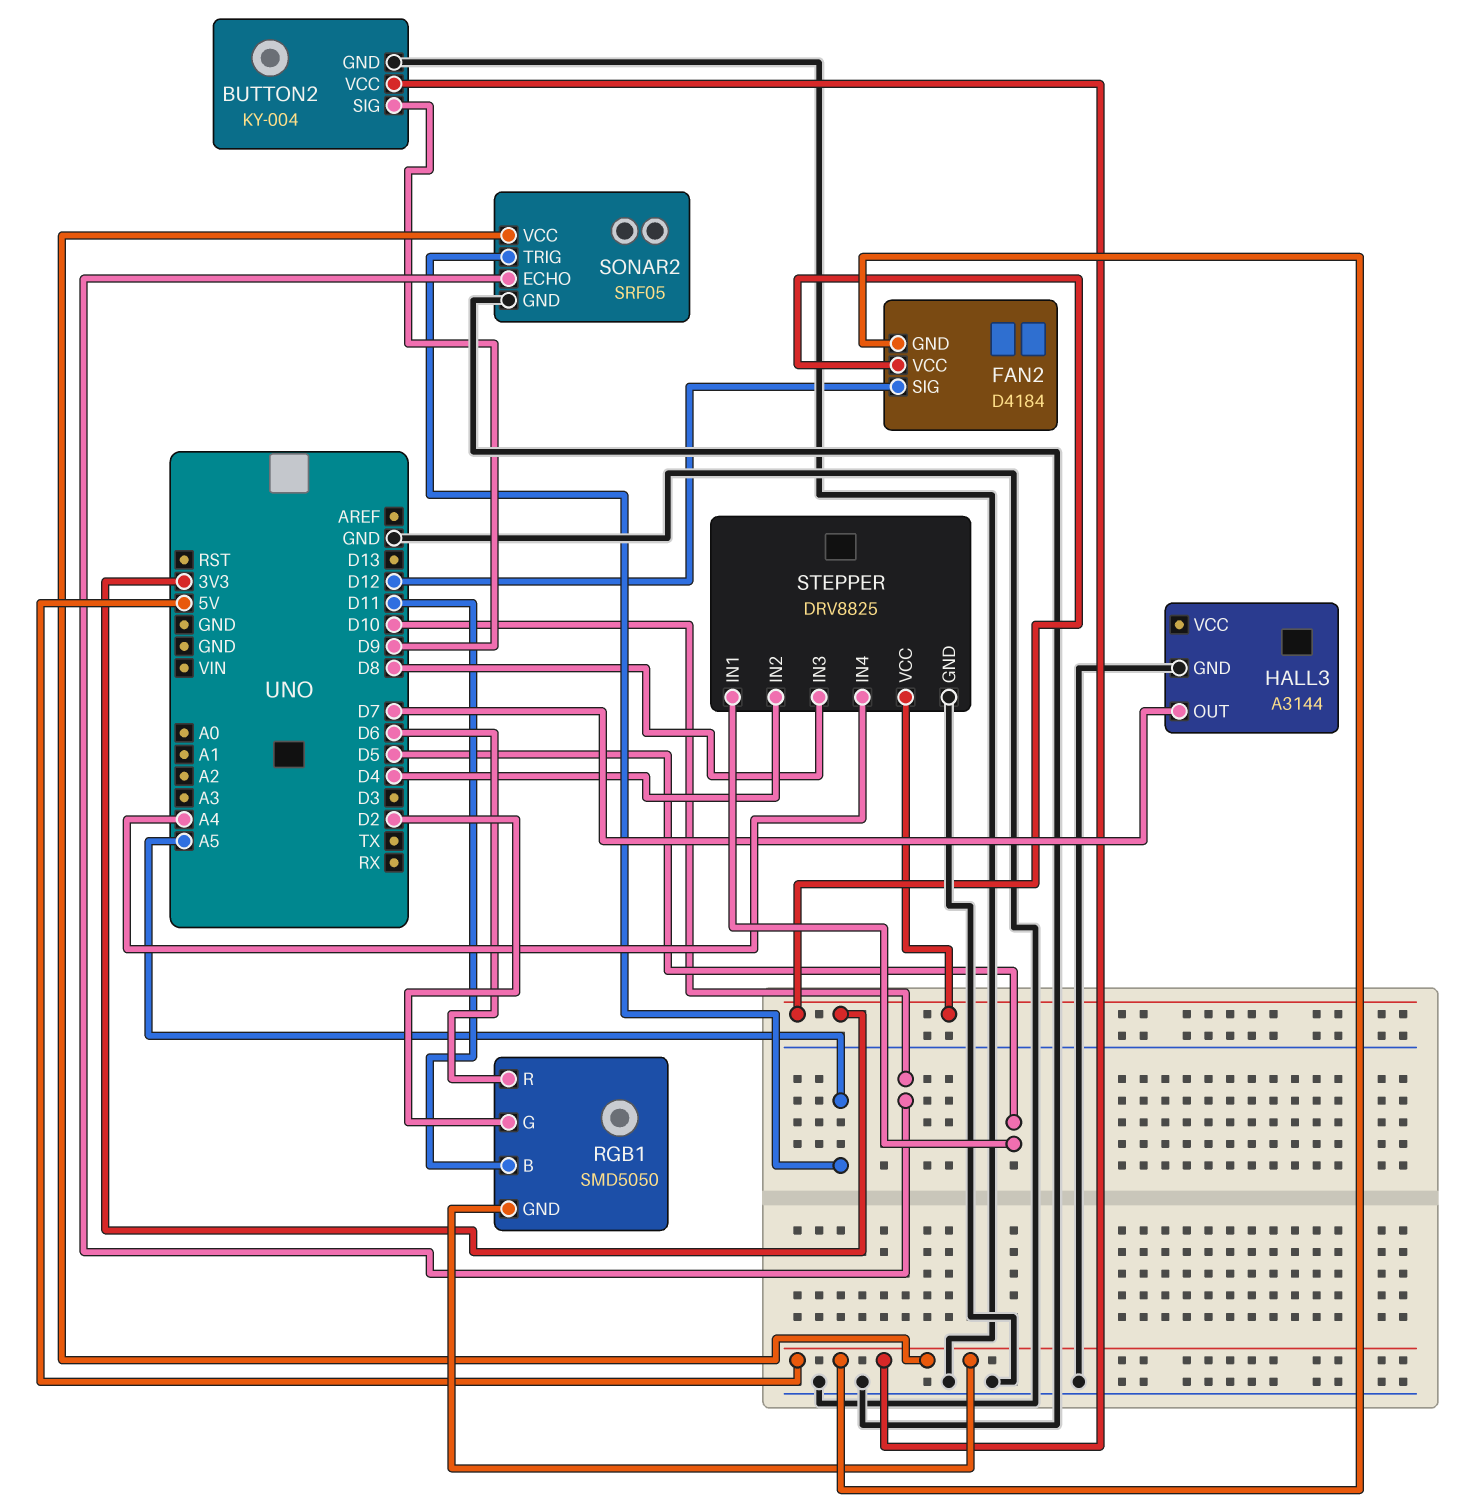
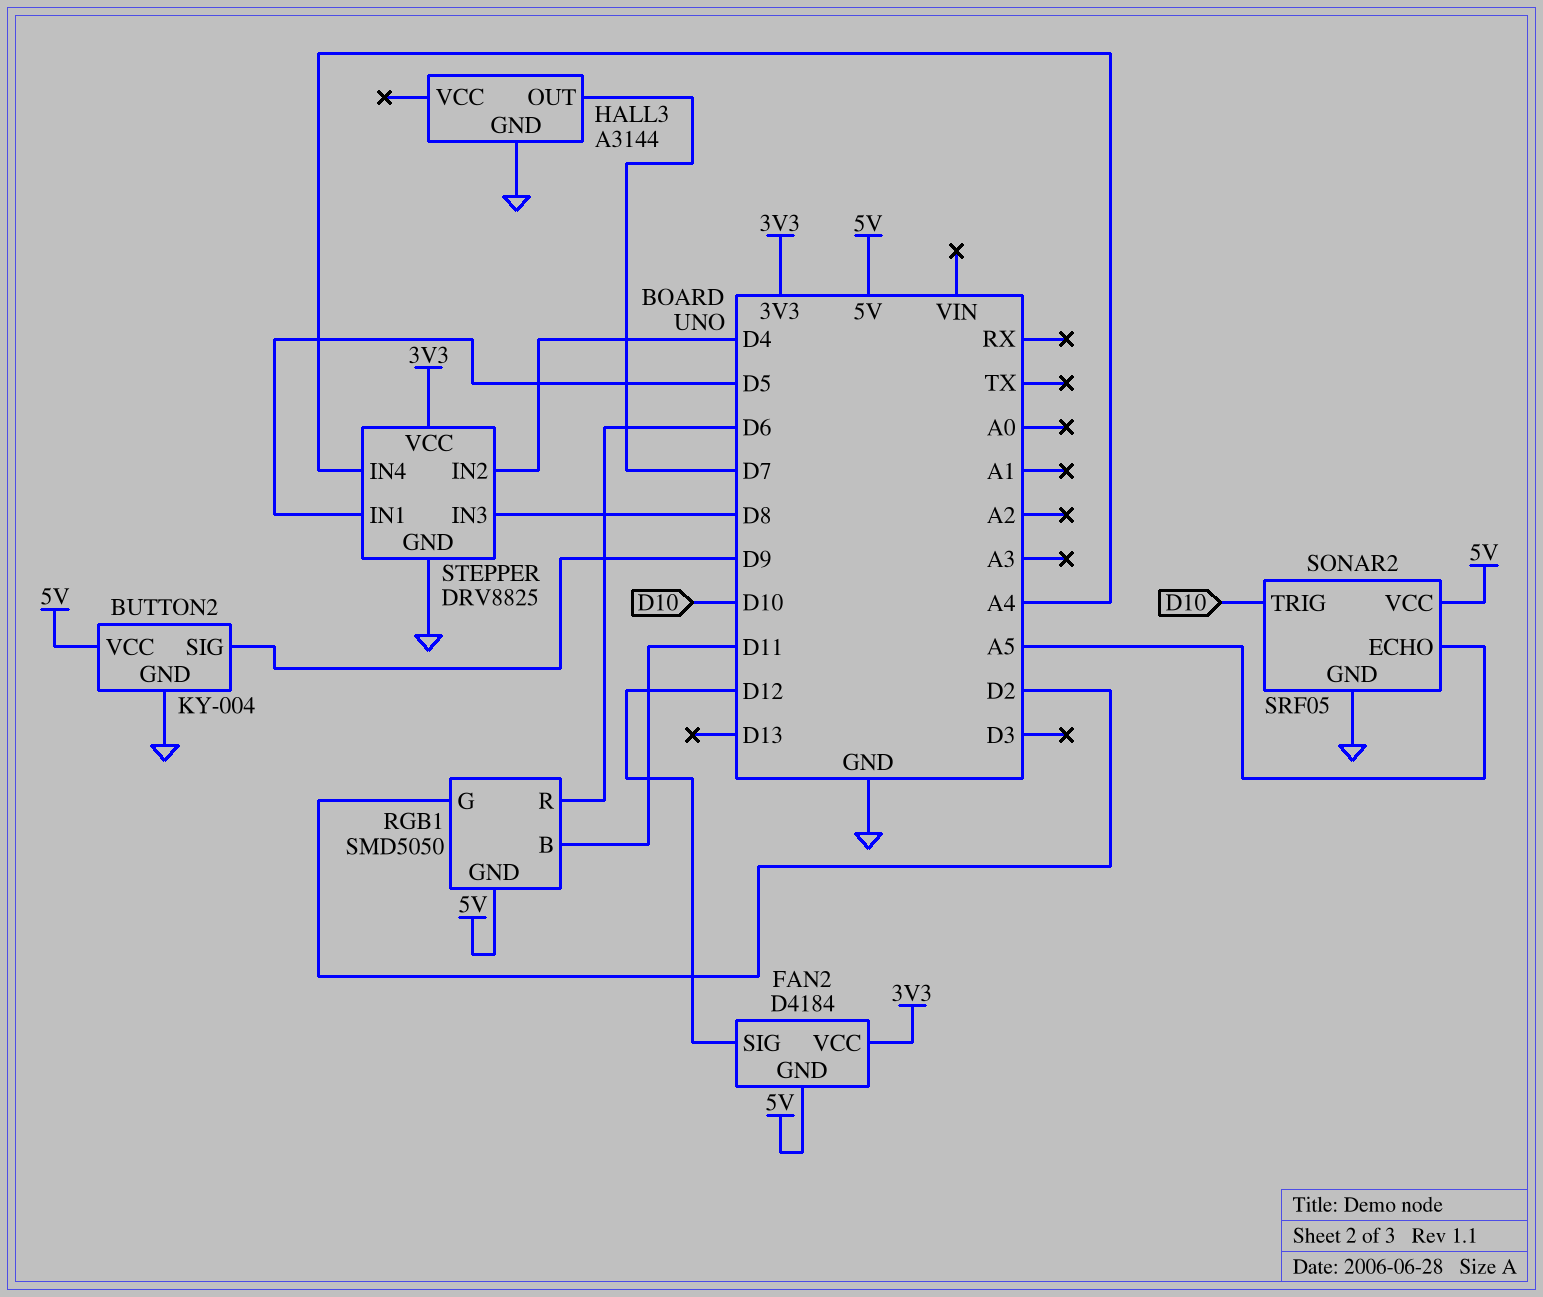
SONAR2 pin ECHO: D10 -> A5
SONAR2 pin TRIG: A5 -> D10

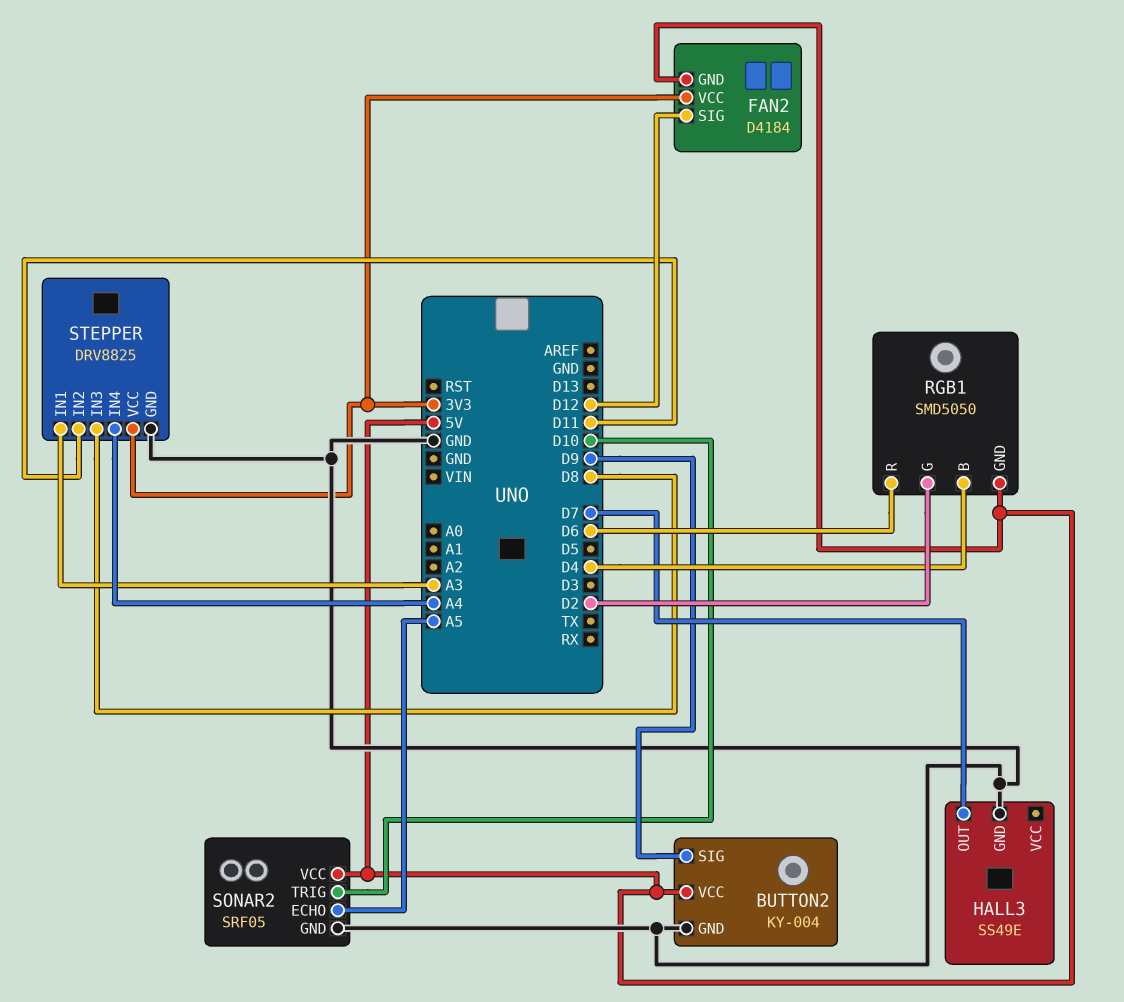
HALL3: A3144 -> SS49E
RGB1 pin B: D11 -> D4
STEPPER pin IN1: D5 -> A3
STEPPER pin IN2: D4 -> D11

